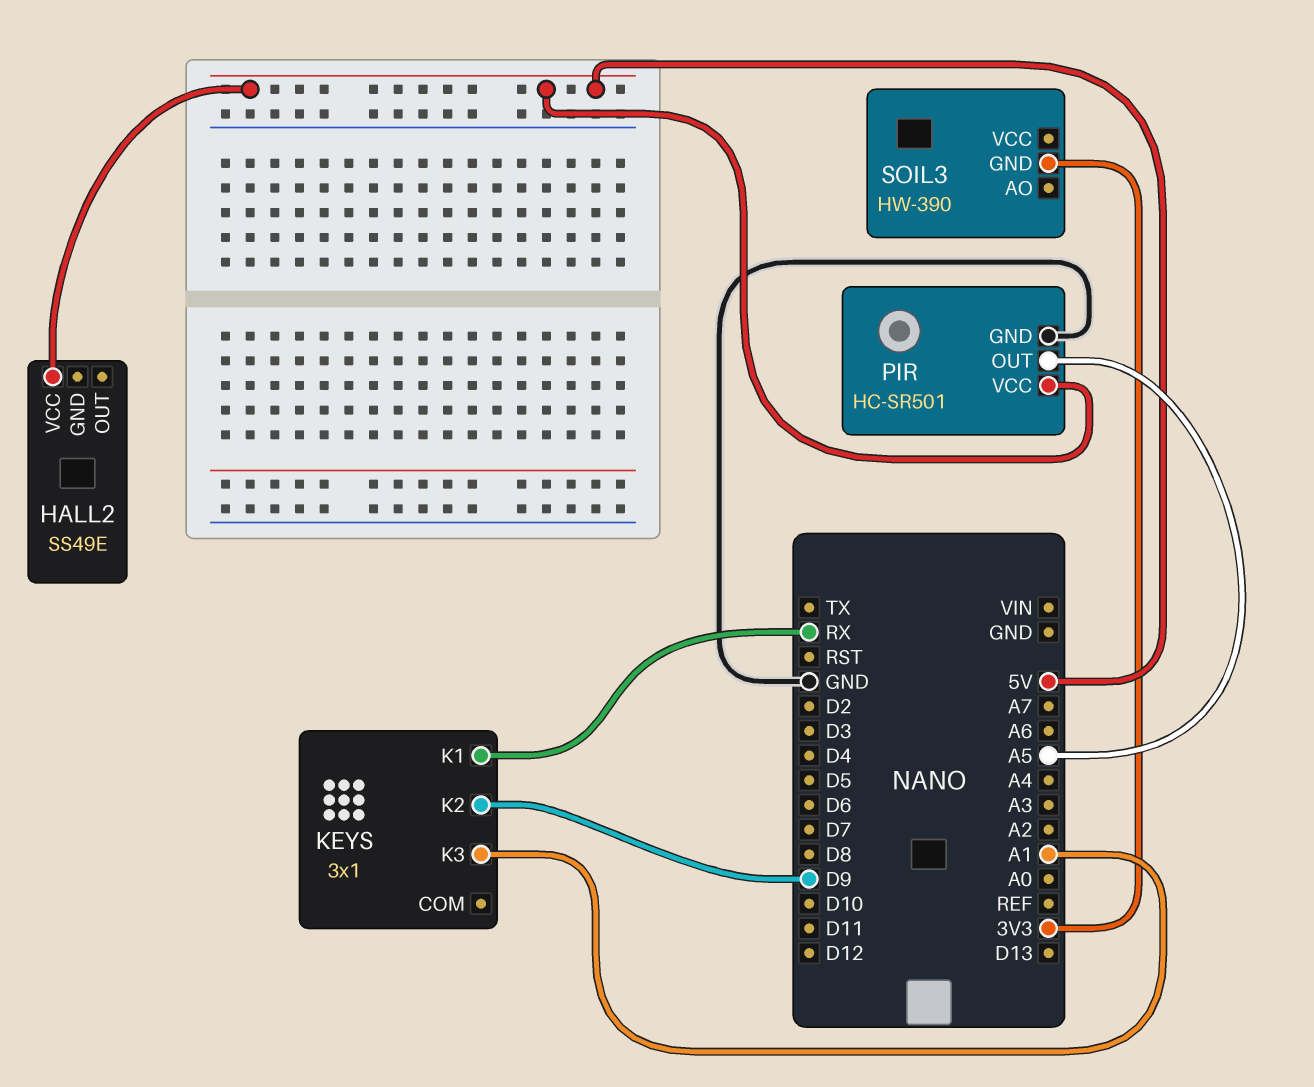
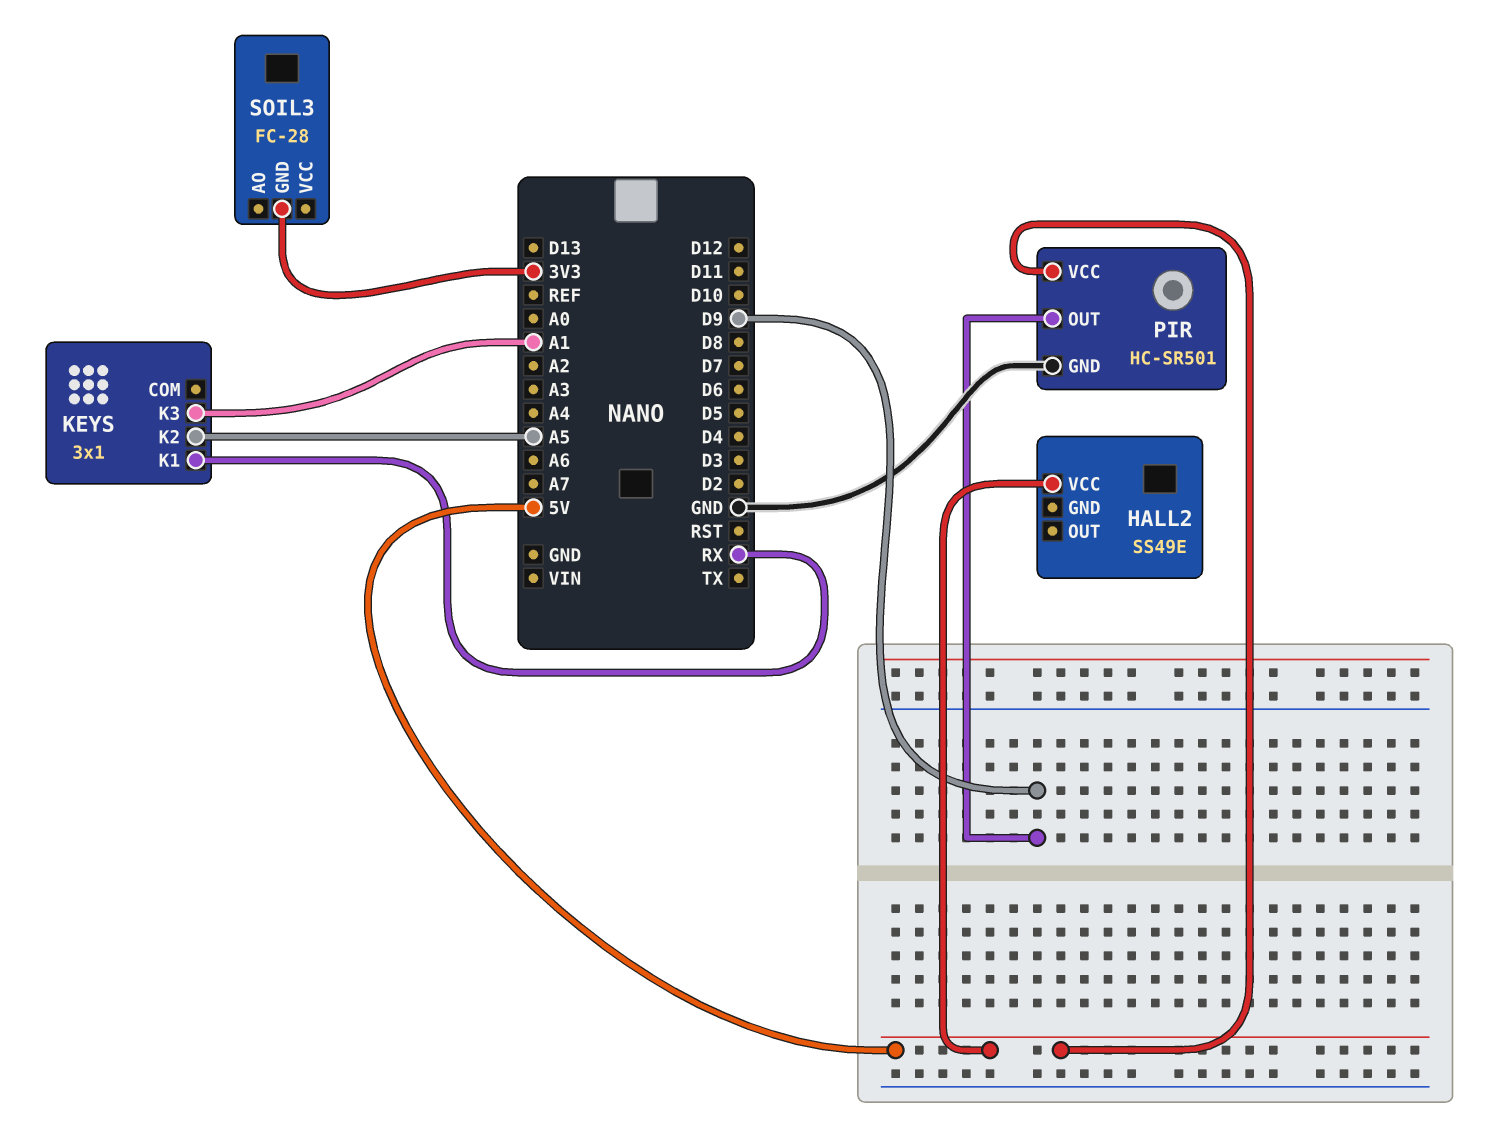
KEYS pin K2: D9 -> A5
PIR pin OUT: A5 -> D9
SOIL3: HW-390 -> FC-28

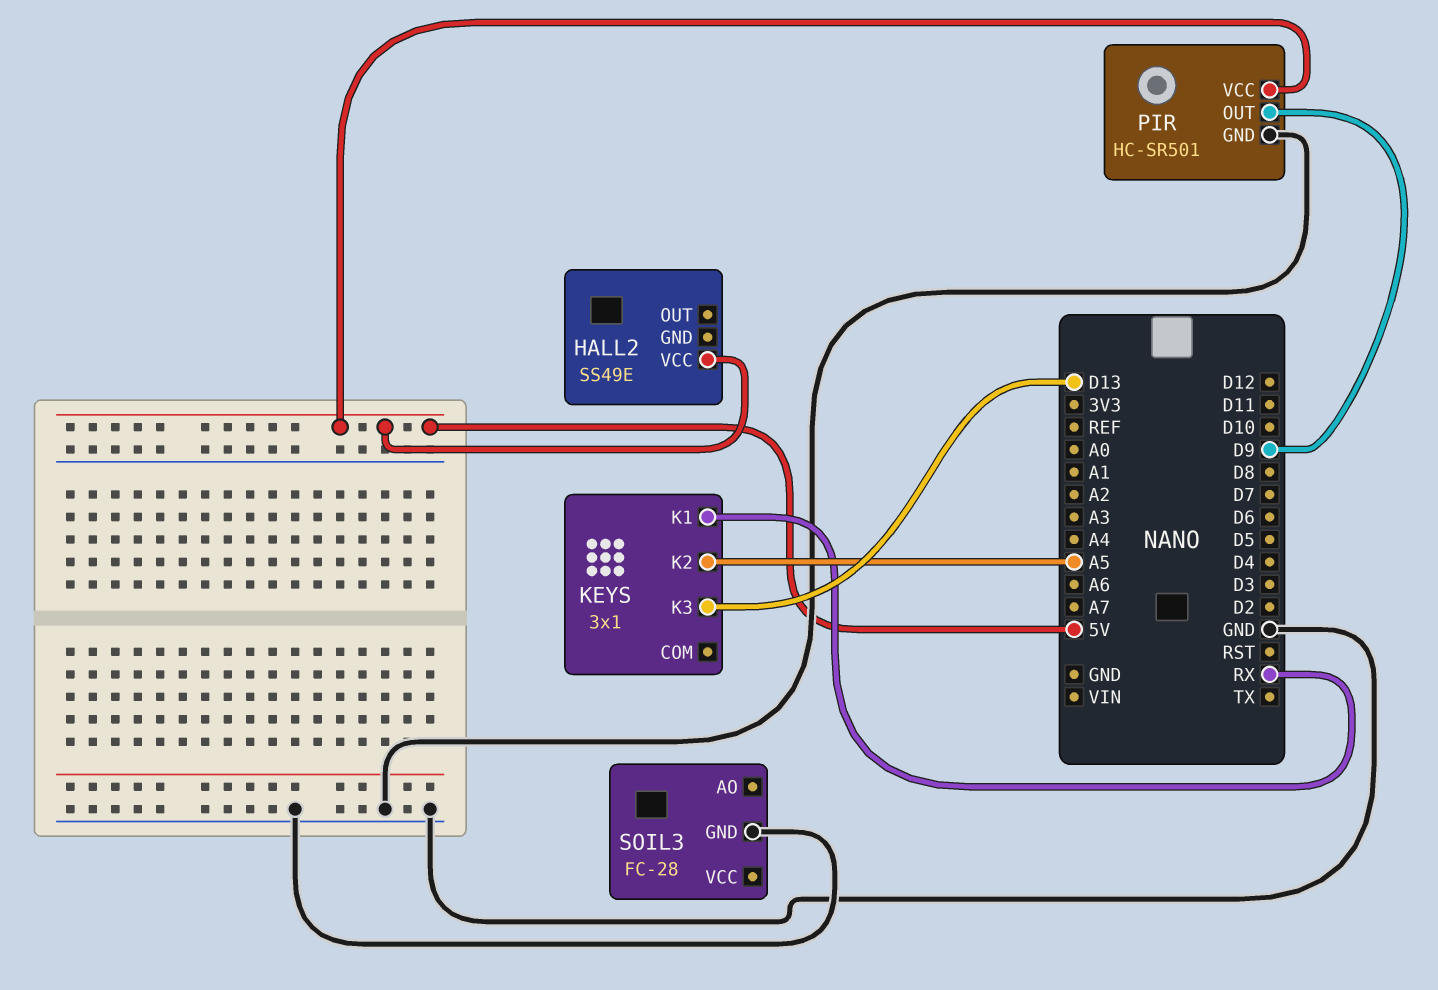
KEYS pin K3: A1 -> D13
SOIL3 pin GND: 3V3 -> GND

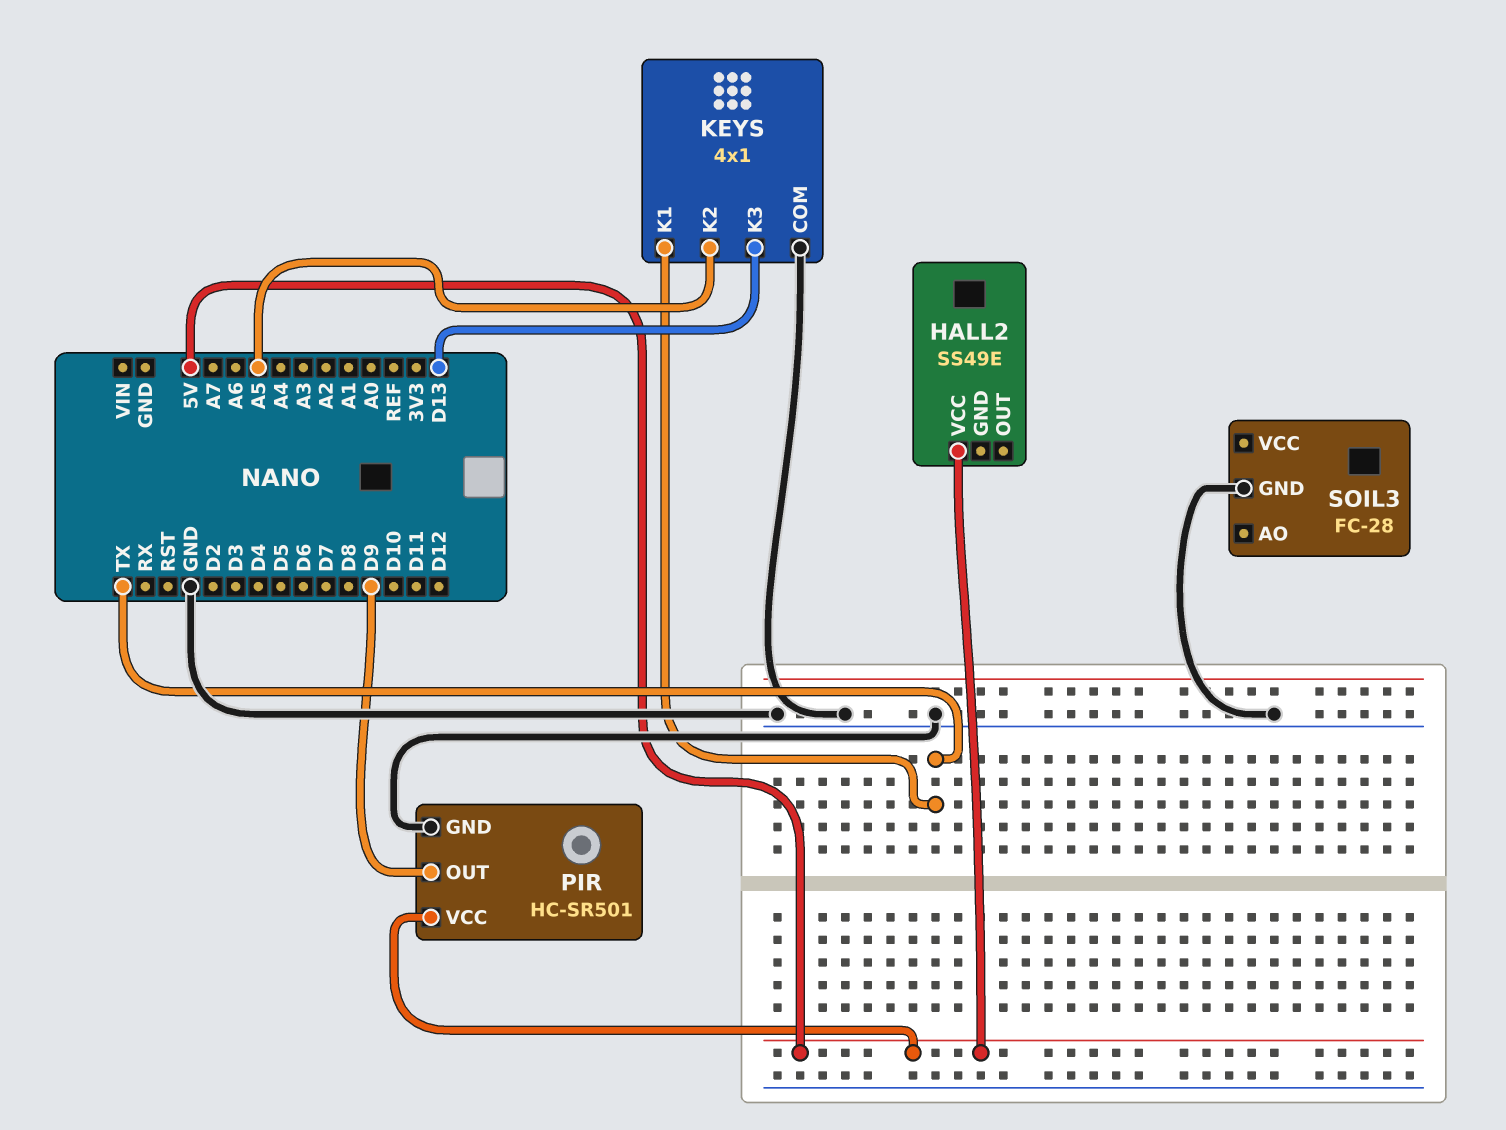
KEYS: 3x1 -> 4x1
KEYS pin COM: none -> GND
KEYS pin K1: RX -> TX

